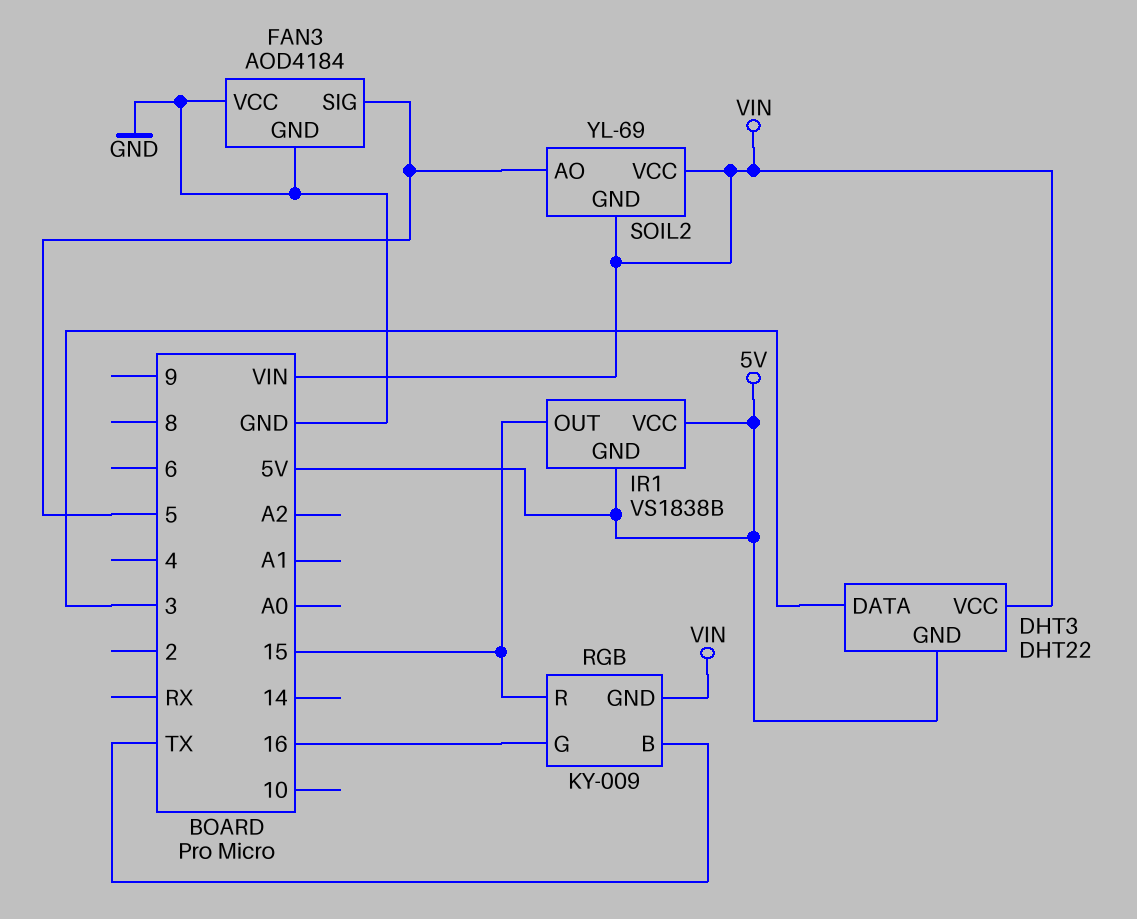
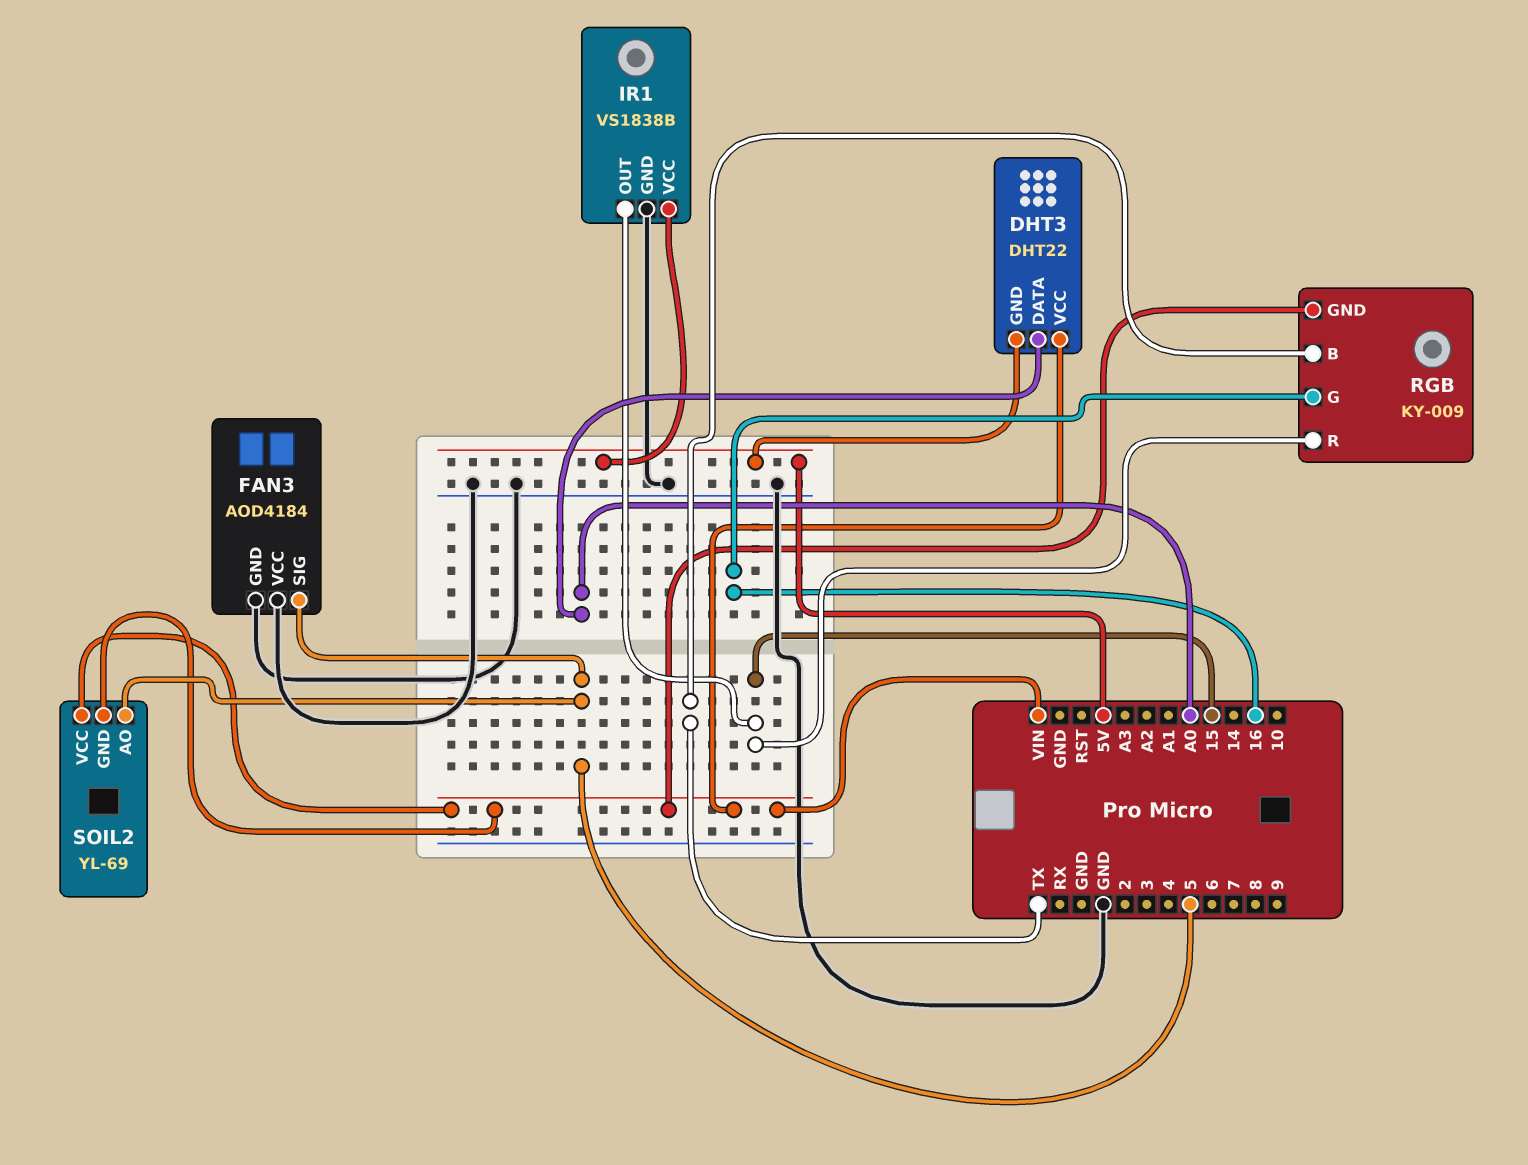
DHT3 pin DATA: 3 -> A0
IR1 pin GND: 5V -> GND

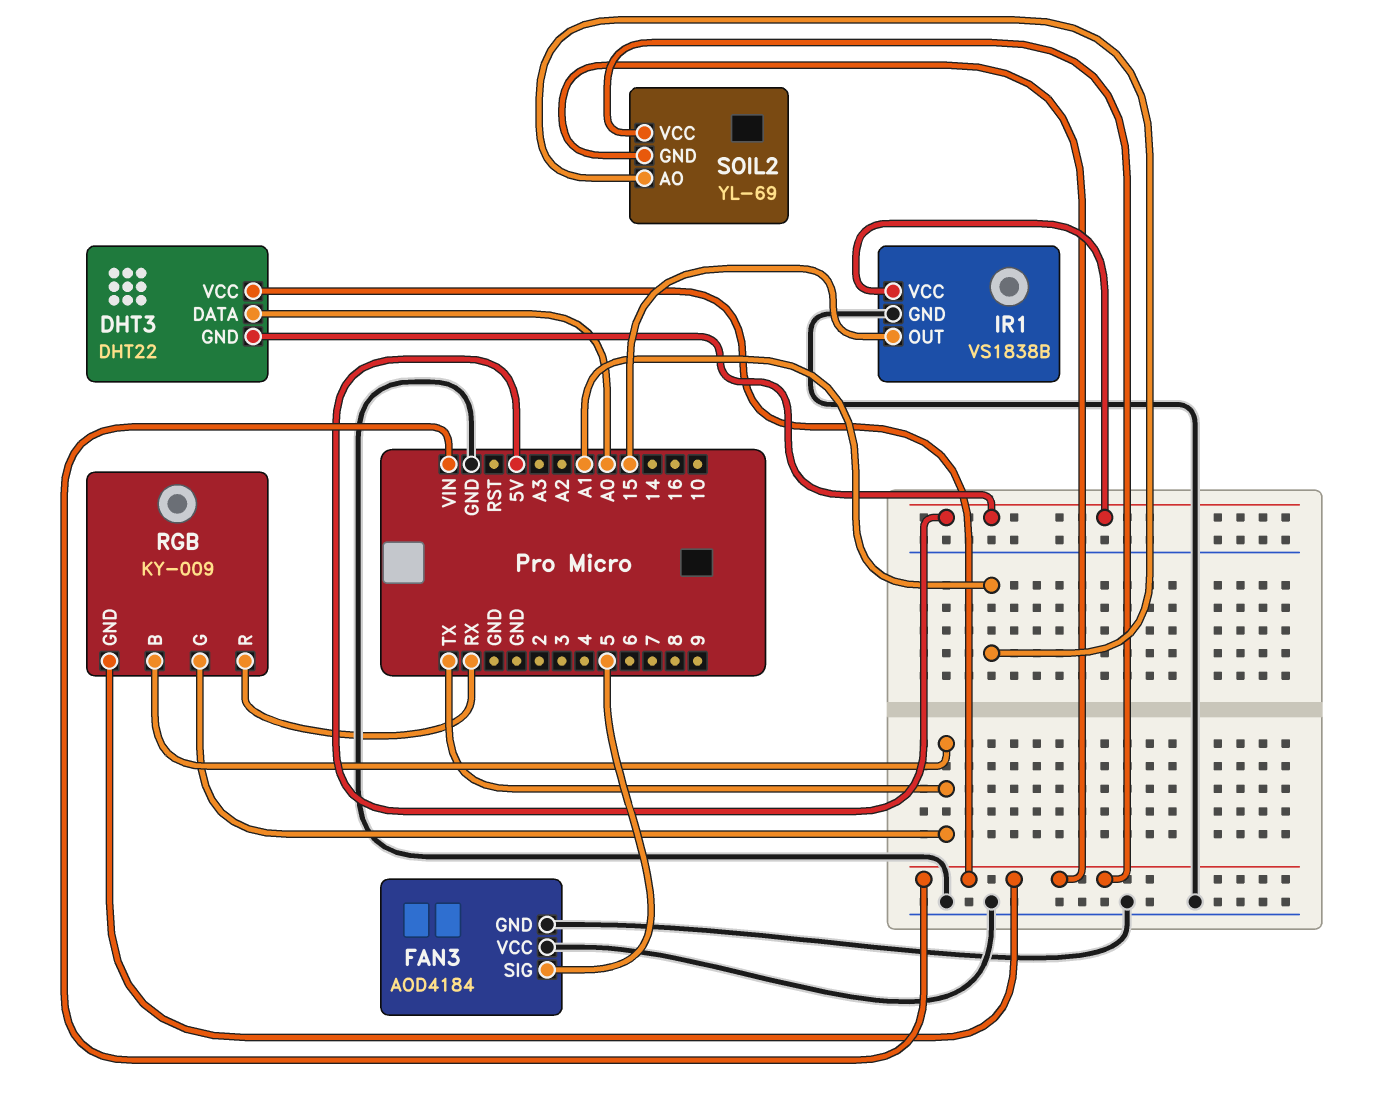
RGB pin G: 16 -> TX
RGB pin R: 15 -> RX
SOIL2 pin AO: 5 -> A1

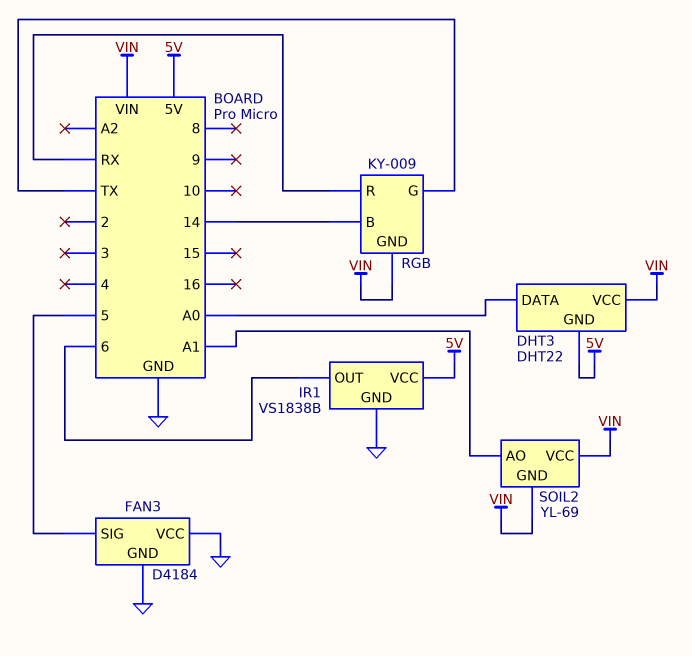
FAN3: AOD4184 -> D4184
IR1 pin OUT: 15 -> 6
RGB pin B: TX -> 14

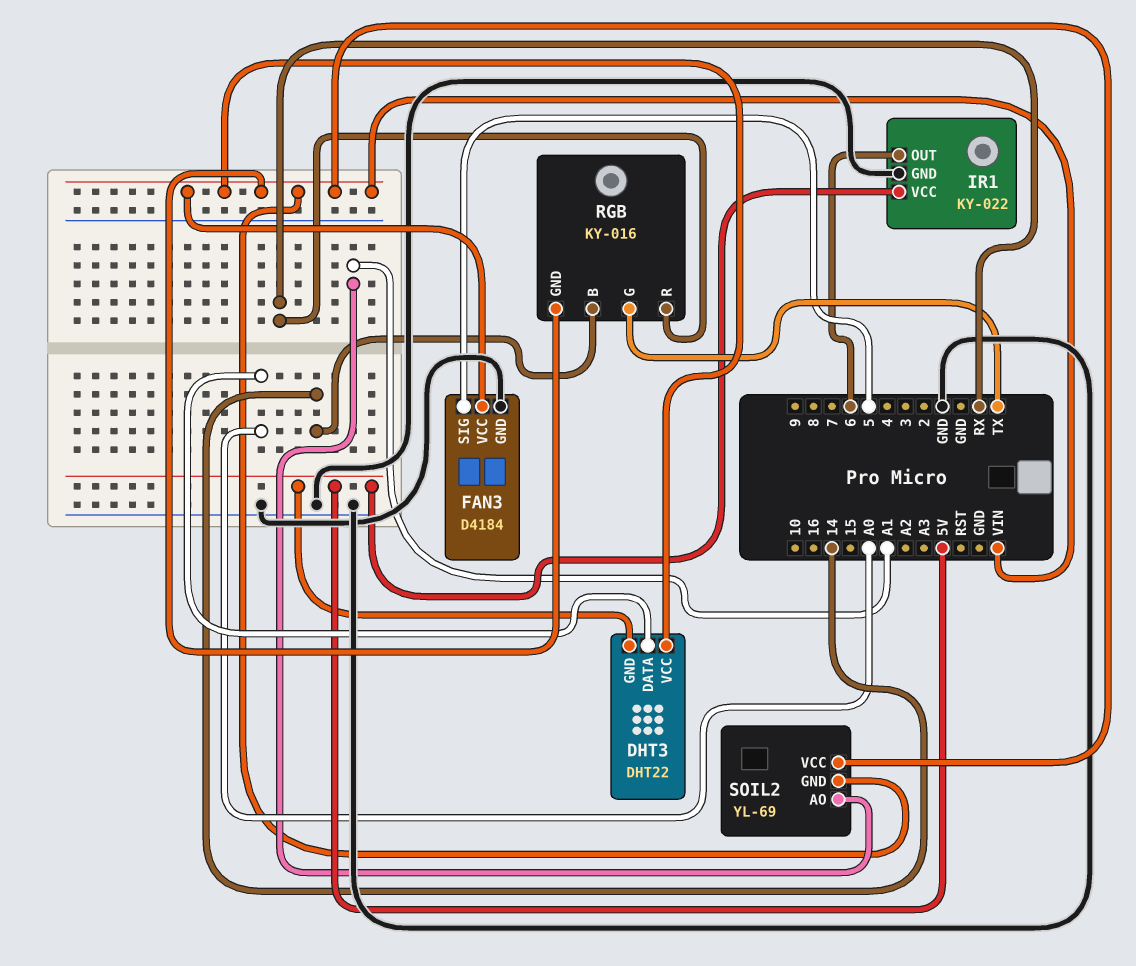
FAN3 pin VCC: GND -> VIN
IR1: VS1838B -> KY-022
RGB: KY-009 -> KY-016

